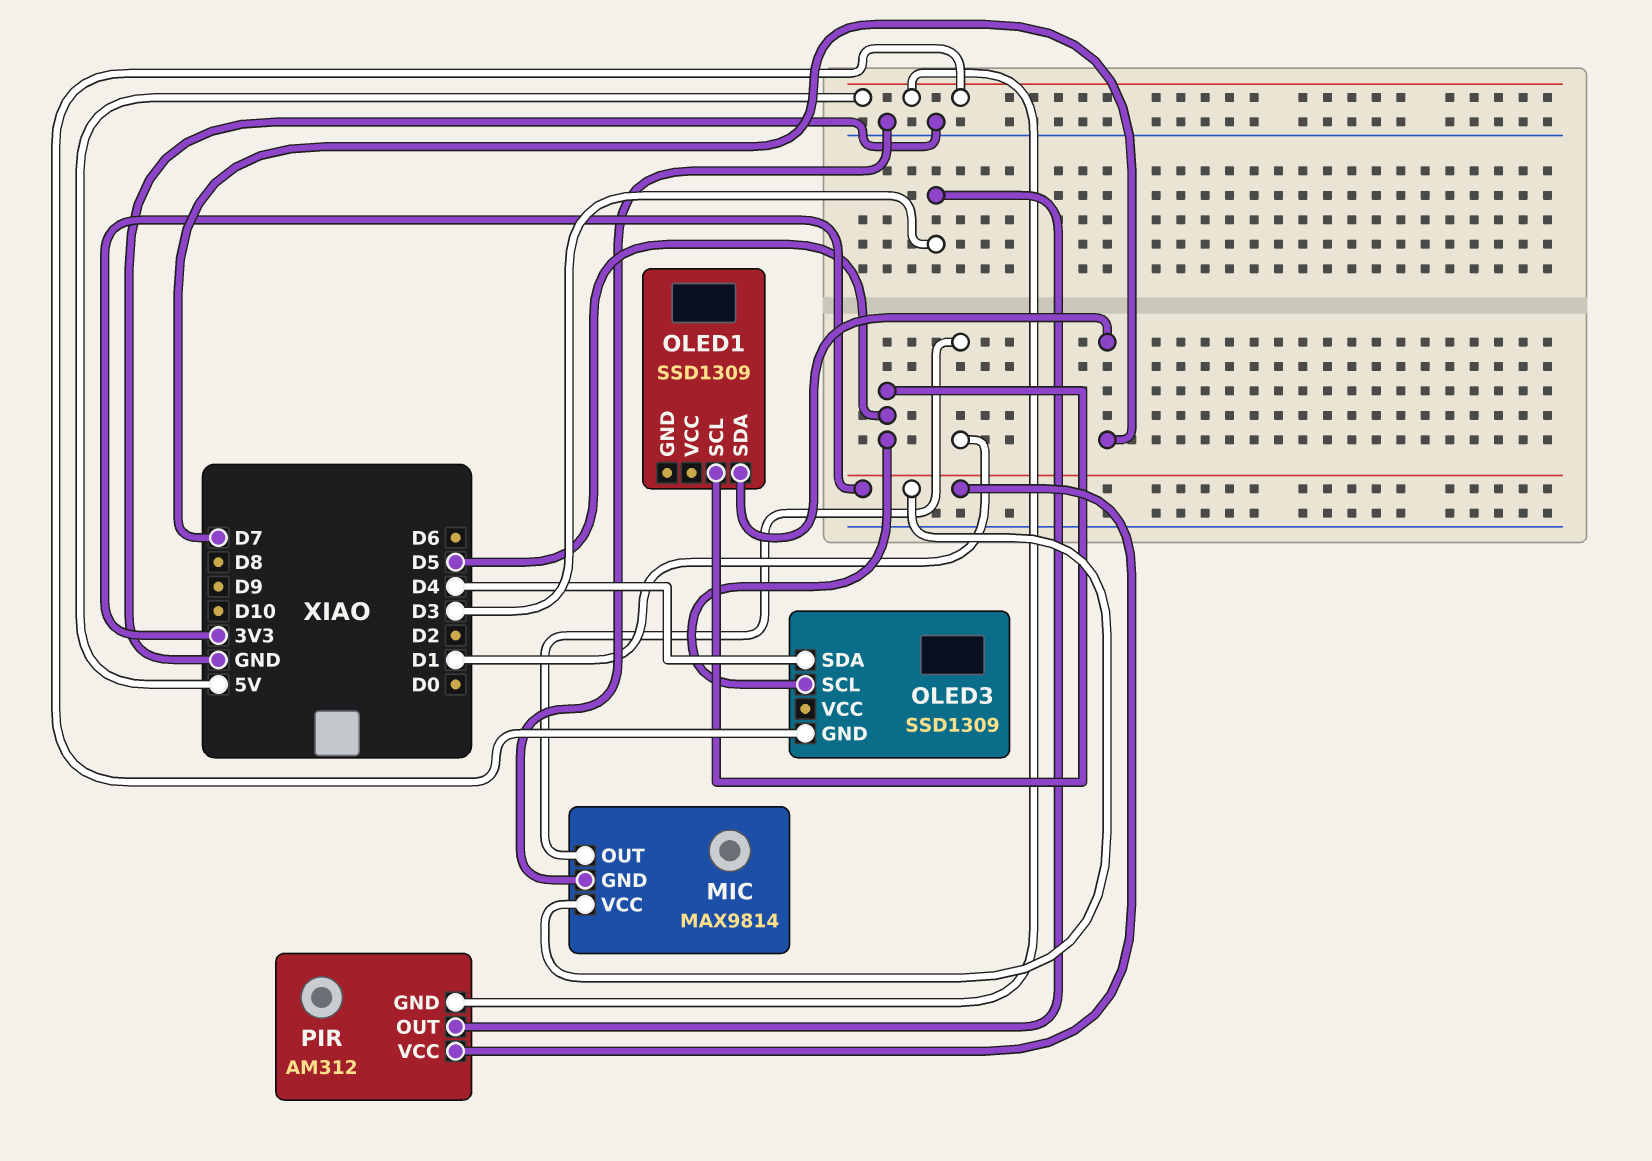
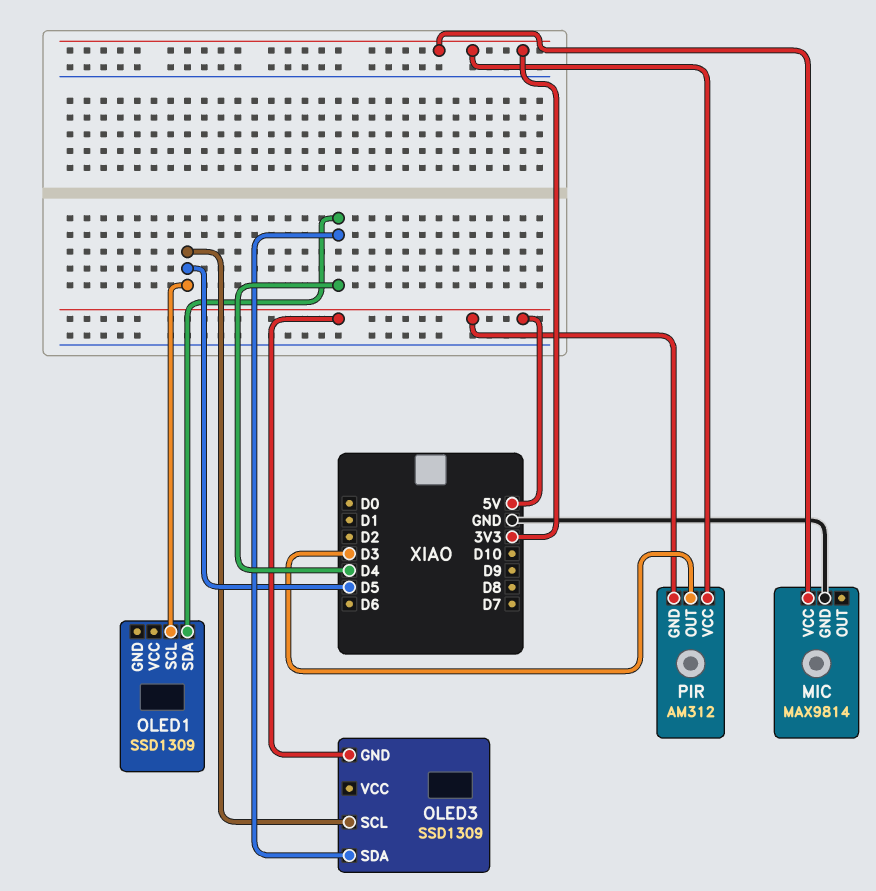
MIC pin OUT: D1 -> none
OLED1 pin SDA: D7 -> D4

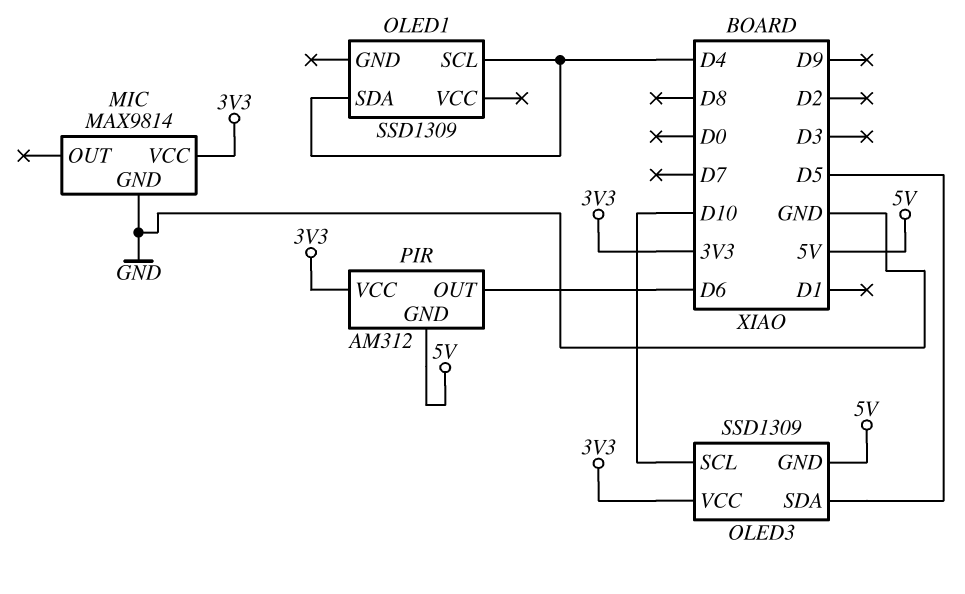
OLED1 pin SCL: D5 -> D4
OLED3 pin SCL: D5 -> D10
OLED3 pin SDA: D4 -> D5
OLED3 pin VCC: none -> 3V3
PIR pin OUT: D3 -> D6

